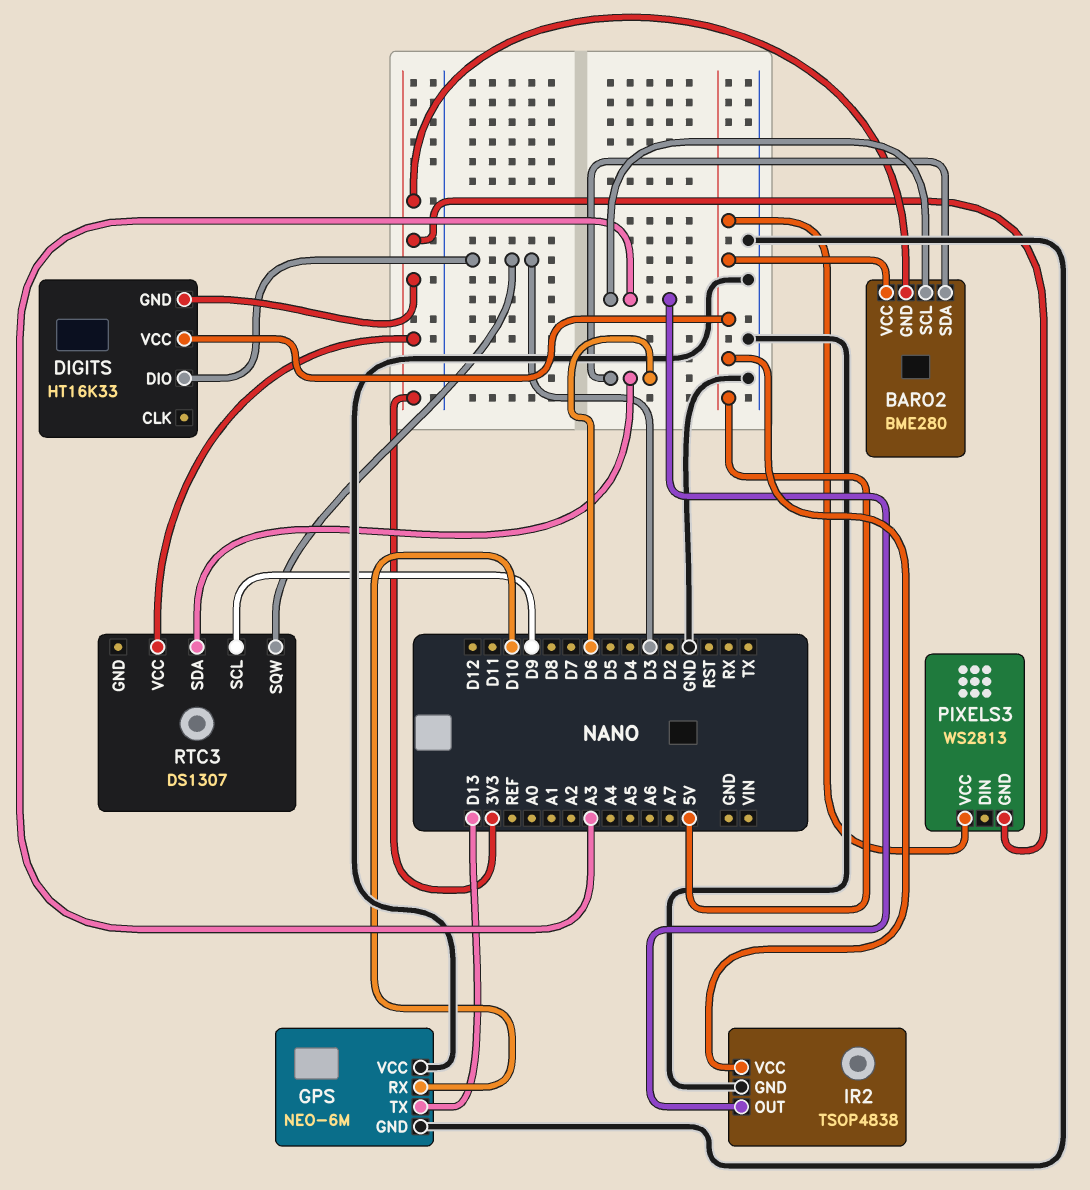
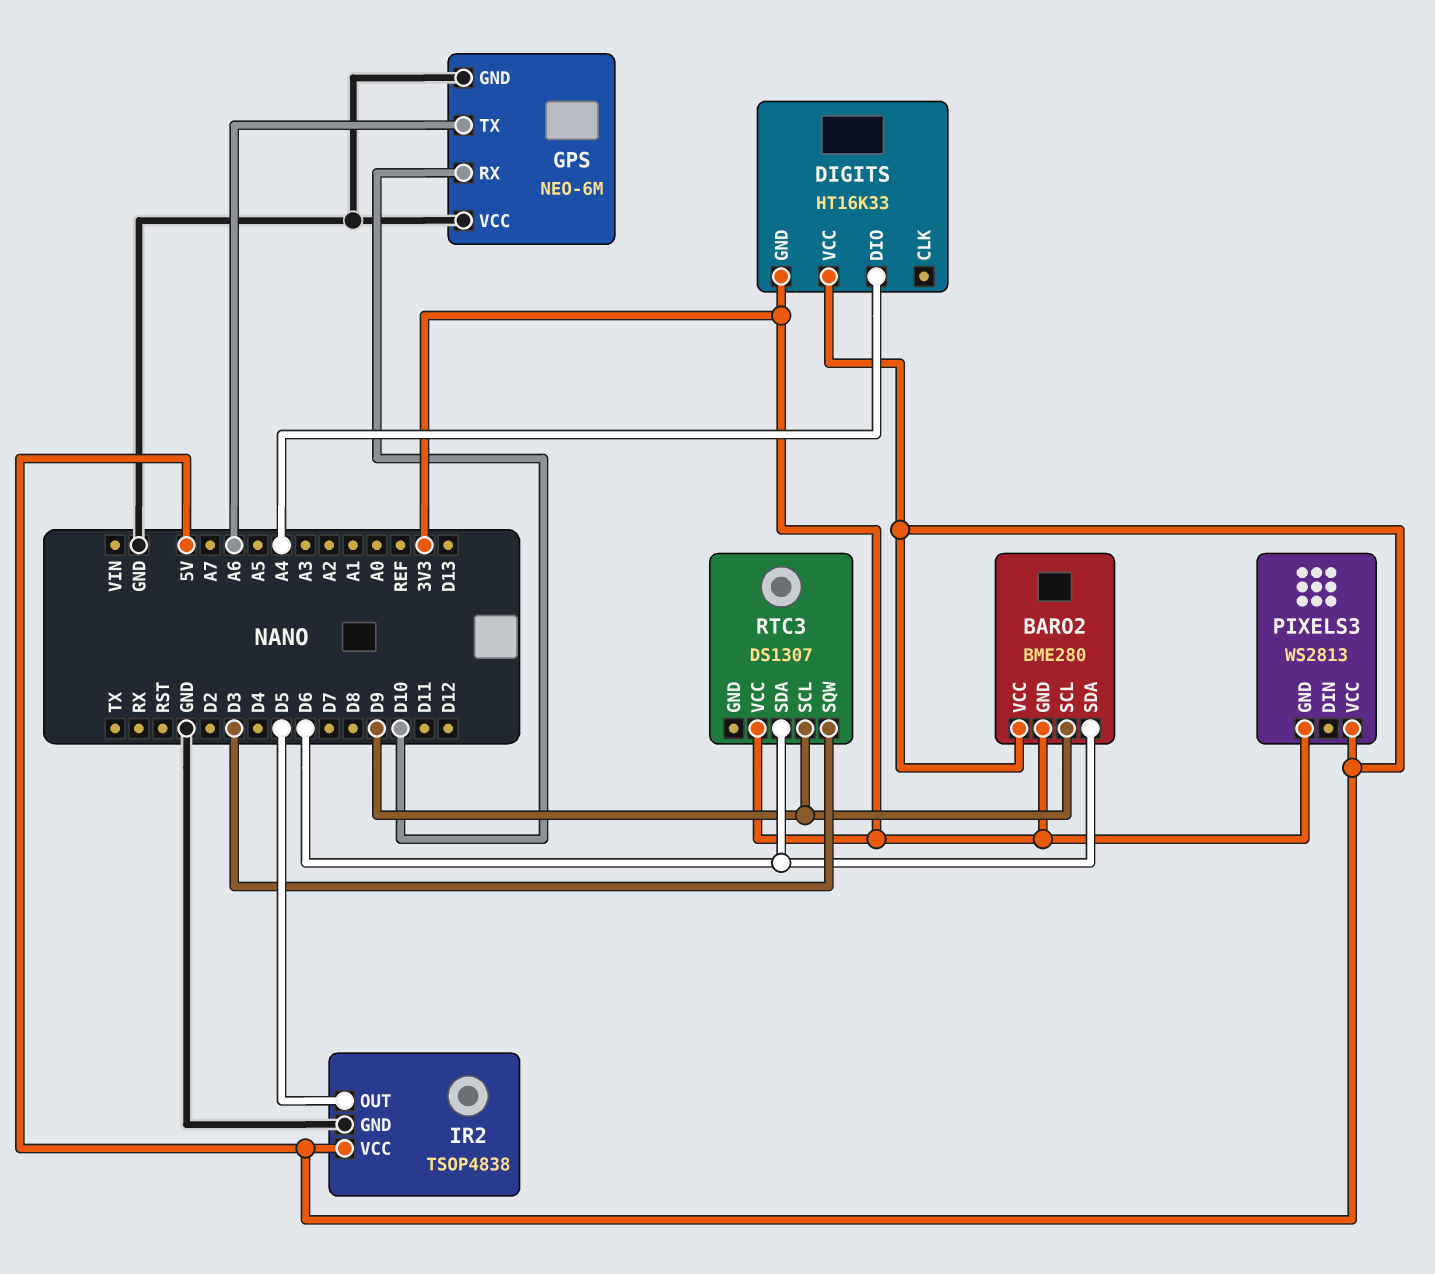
BARO2 pin SCL: A3 -> D9
DIGITS pin DIO: D3 -> A4
GPS pin TX: D13 -> A6
IR2 pin OUT: A3 -> D5

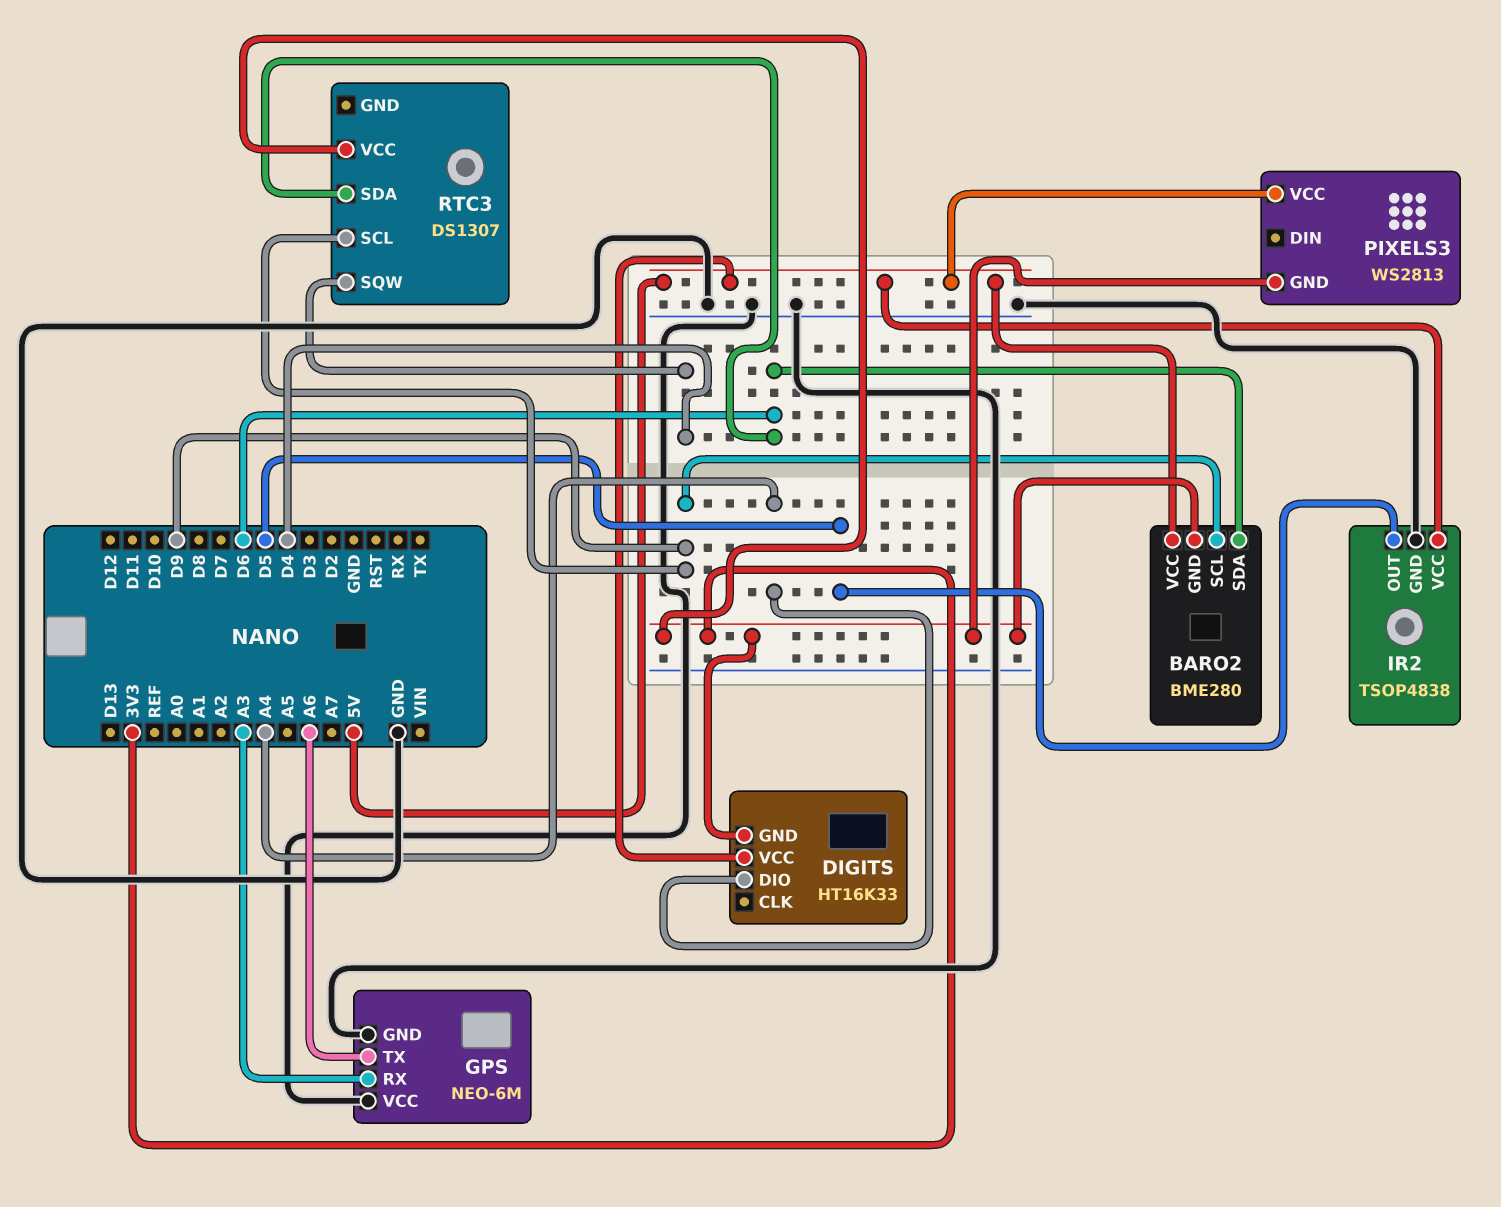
GPS pin RX: D10 -> A3
RTC3 pin SQW: D3 -> D4

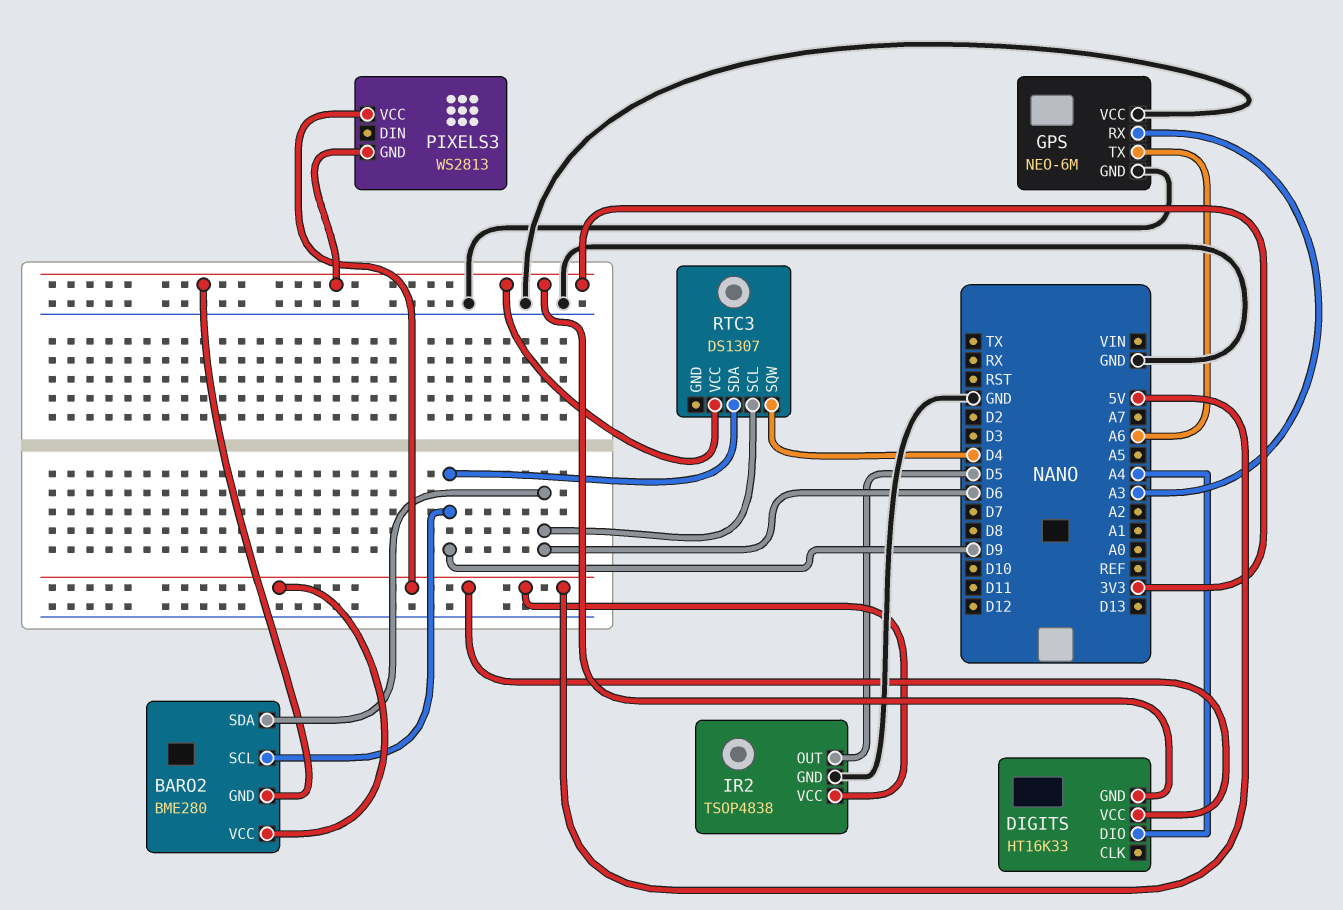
RTC3 pin SCL: D9 -> D6
RTC3 pin SDA: D6 -> D9

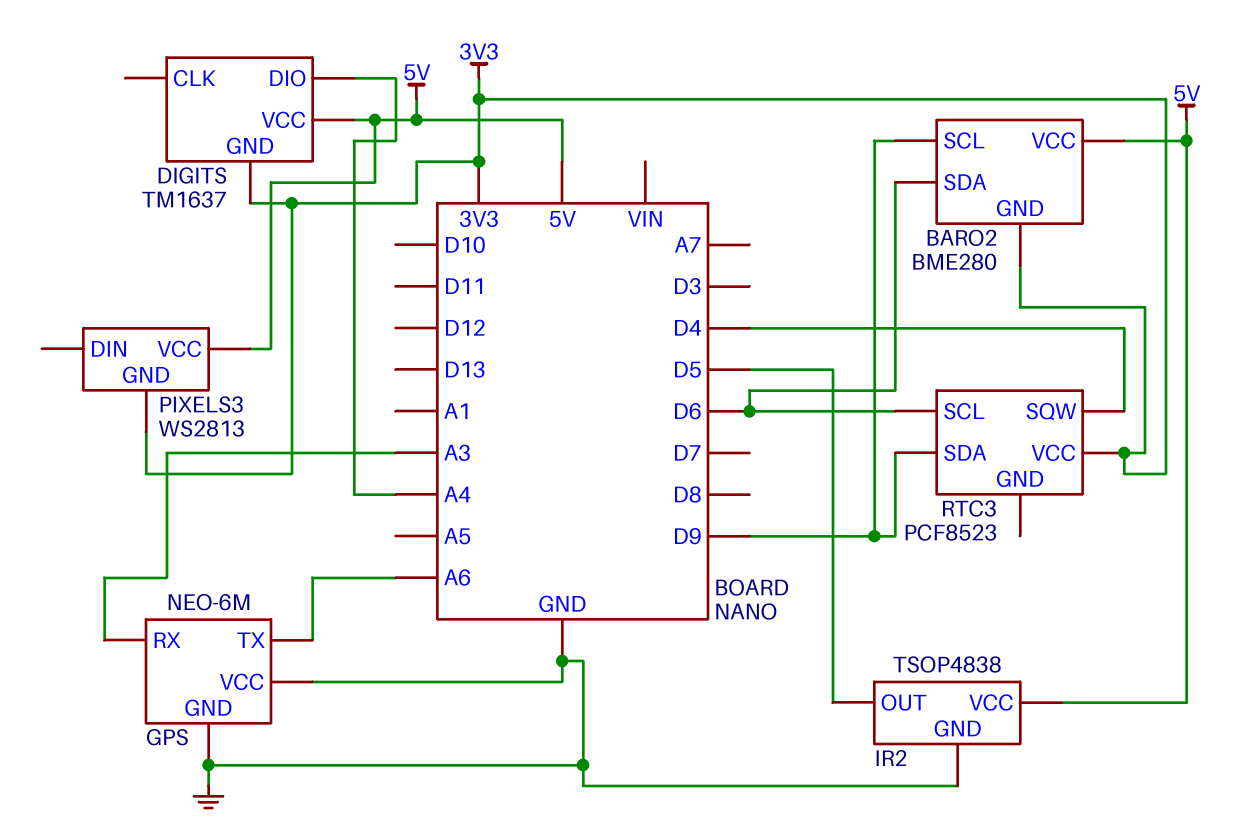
DIGITS: HT16K33 -> TM1637
RTC3: DS1307 -> PCF8523

